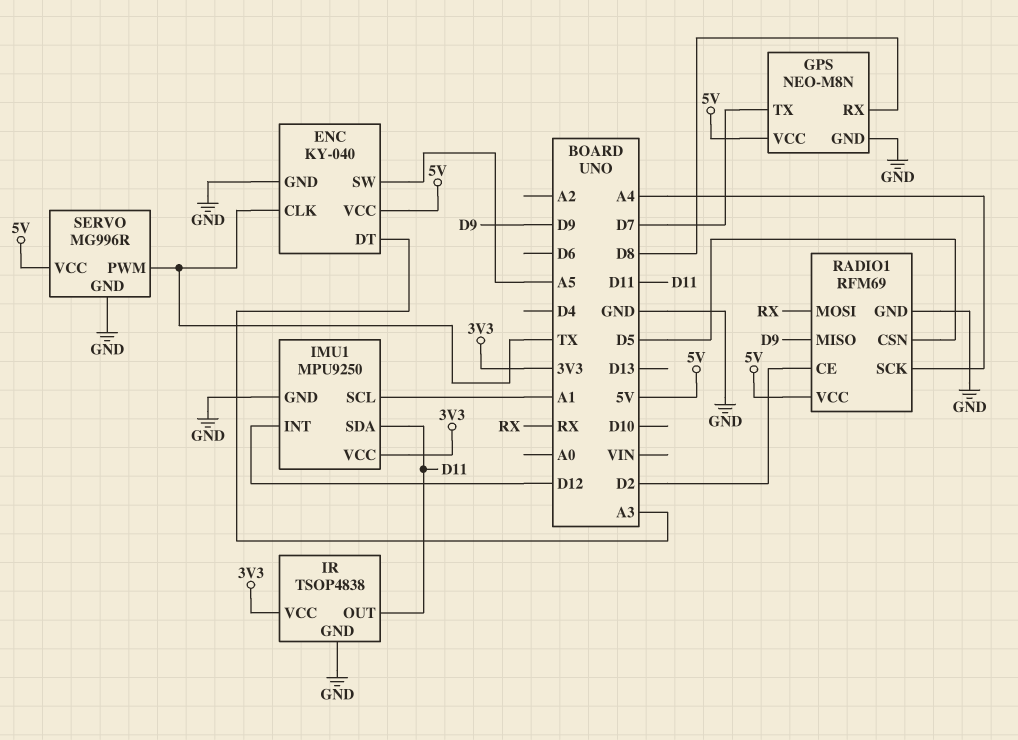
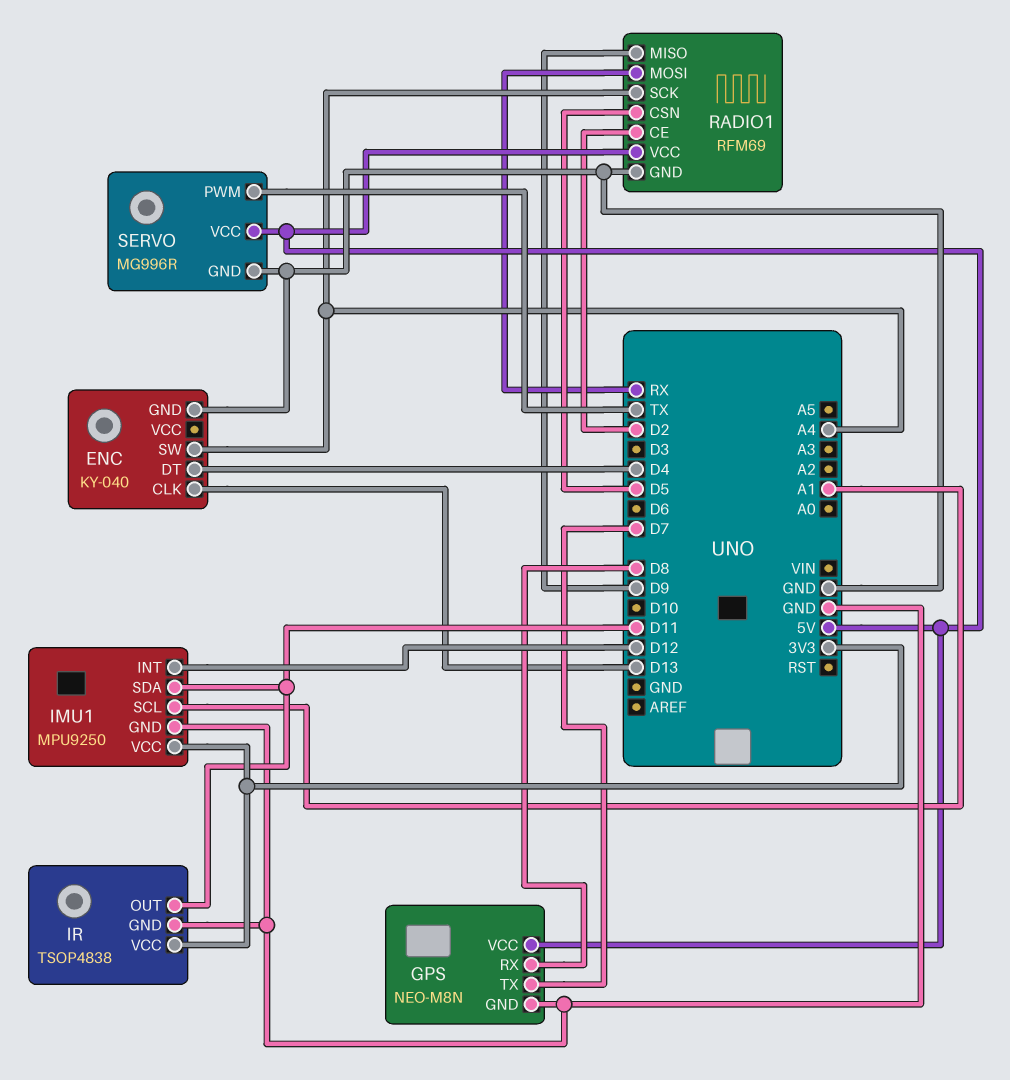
ENC pin CLK: TX -> D13
ENC pin DT: A3 -> D4
ENC pin SW: A5 -> A4
ENC pin VCC: 5V -> none

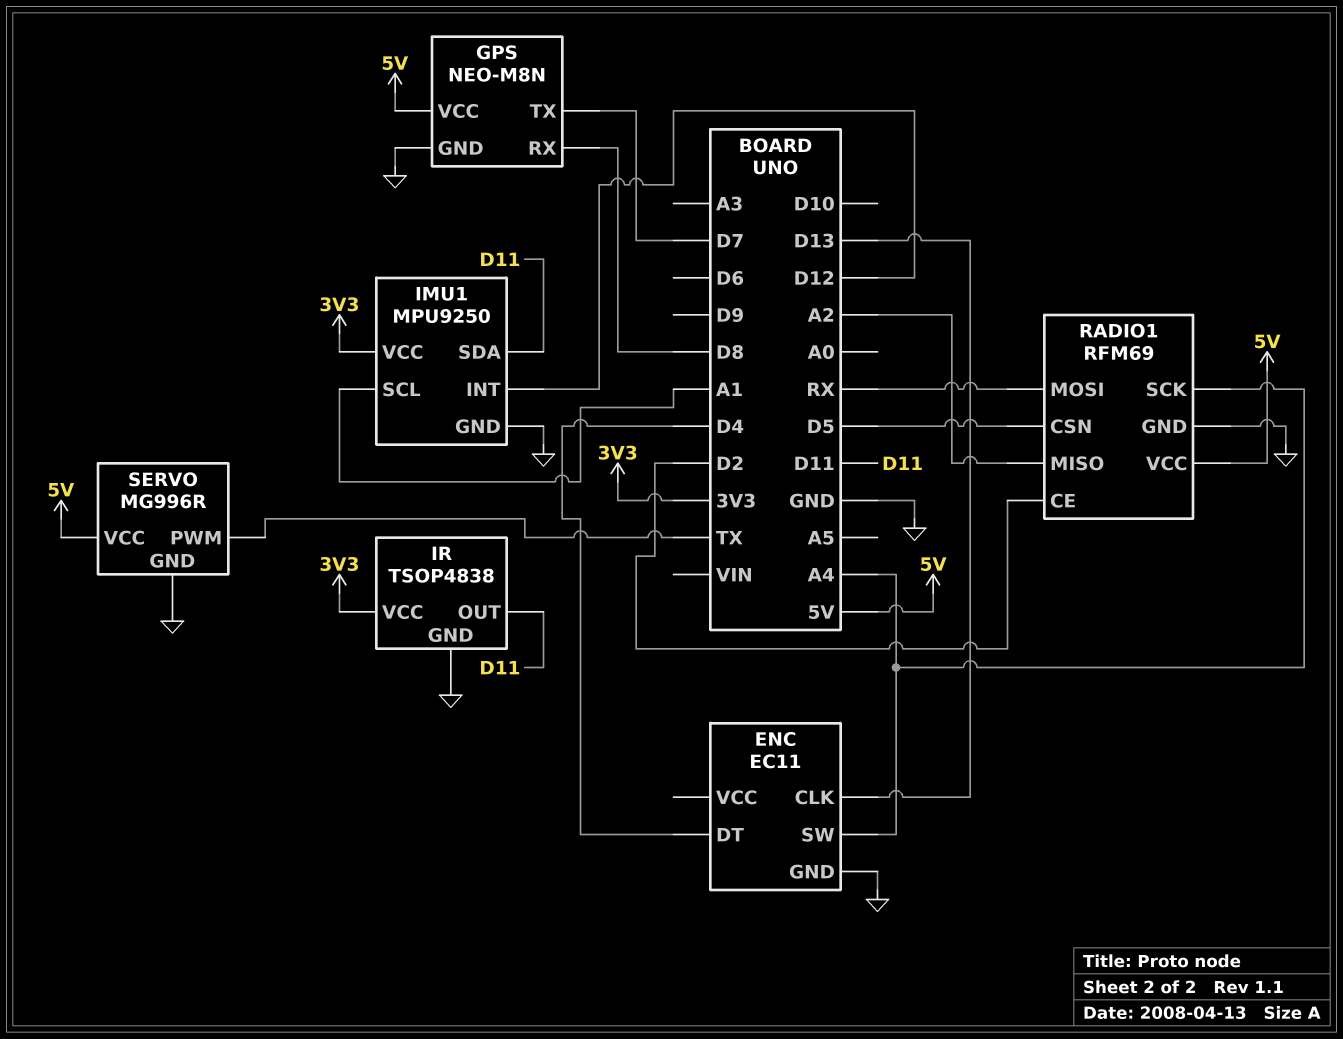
ENC: KY-040 -> EC11
RADIO1 pin MISO: D9 -> A2

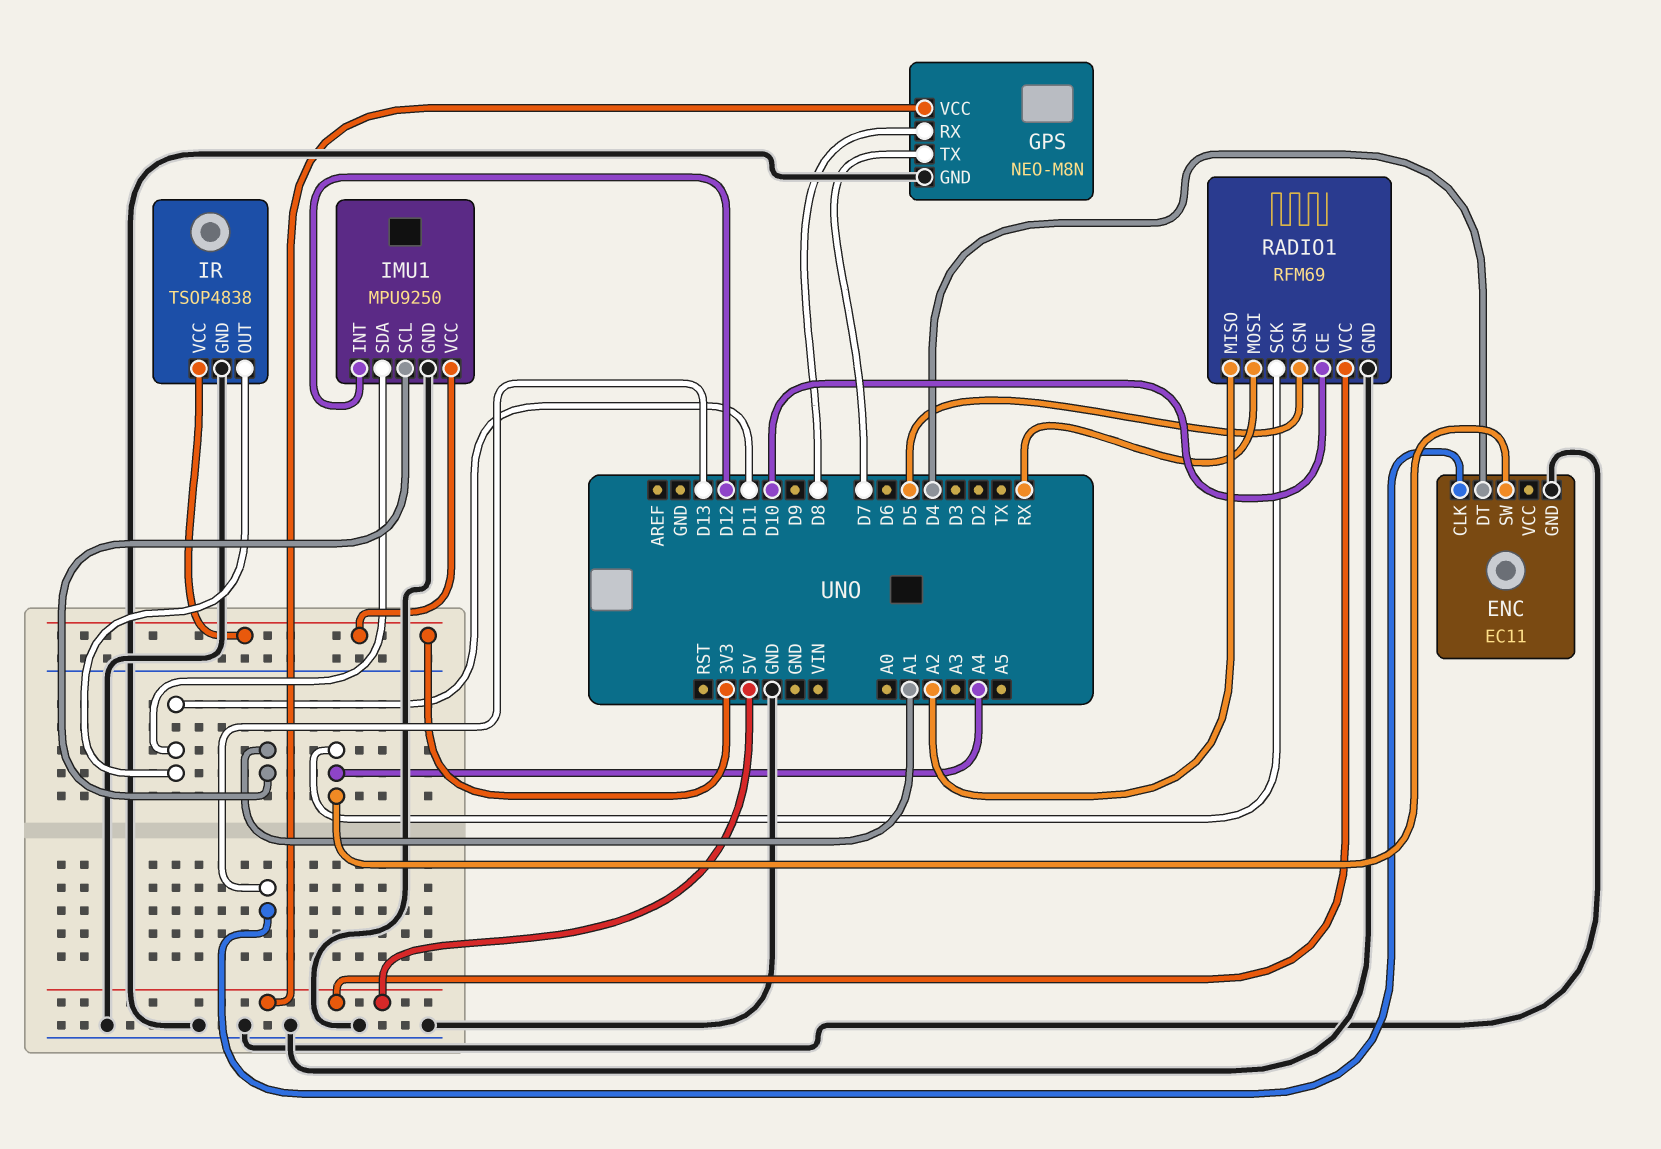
RADIO1 pin CE: D2 -> D10
SERVO: MG996R -> none
SERVO pin GND: GND -> none
SERVO pin PWM: TX -> none
SERVO pin VCC: 5V -> none

